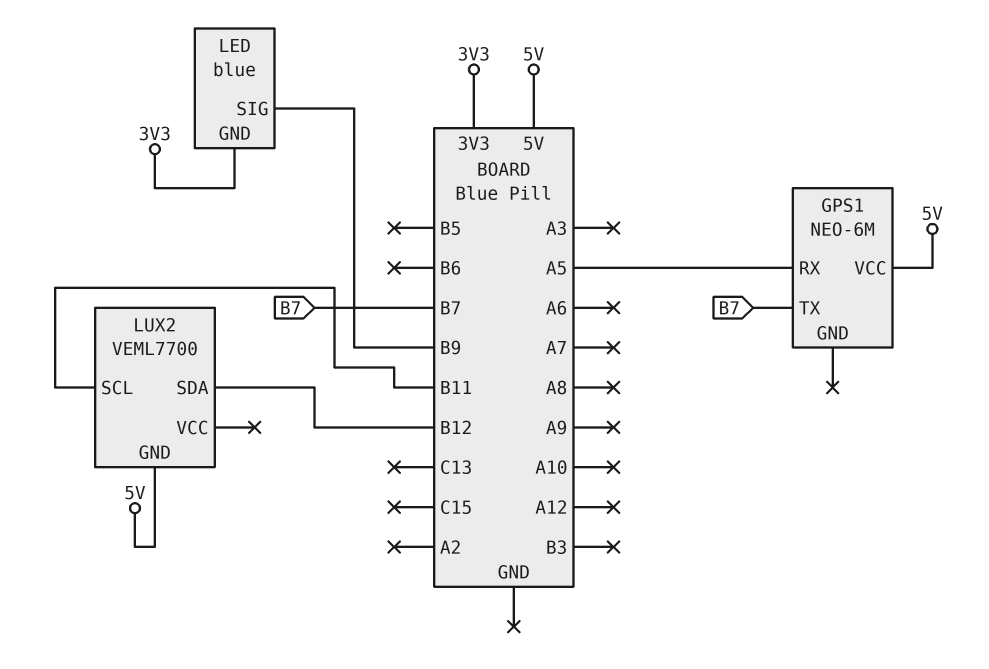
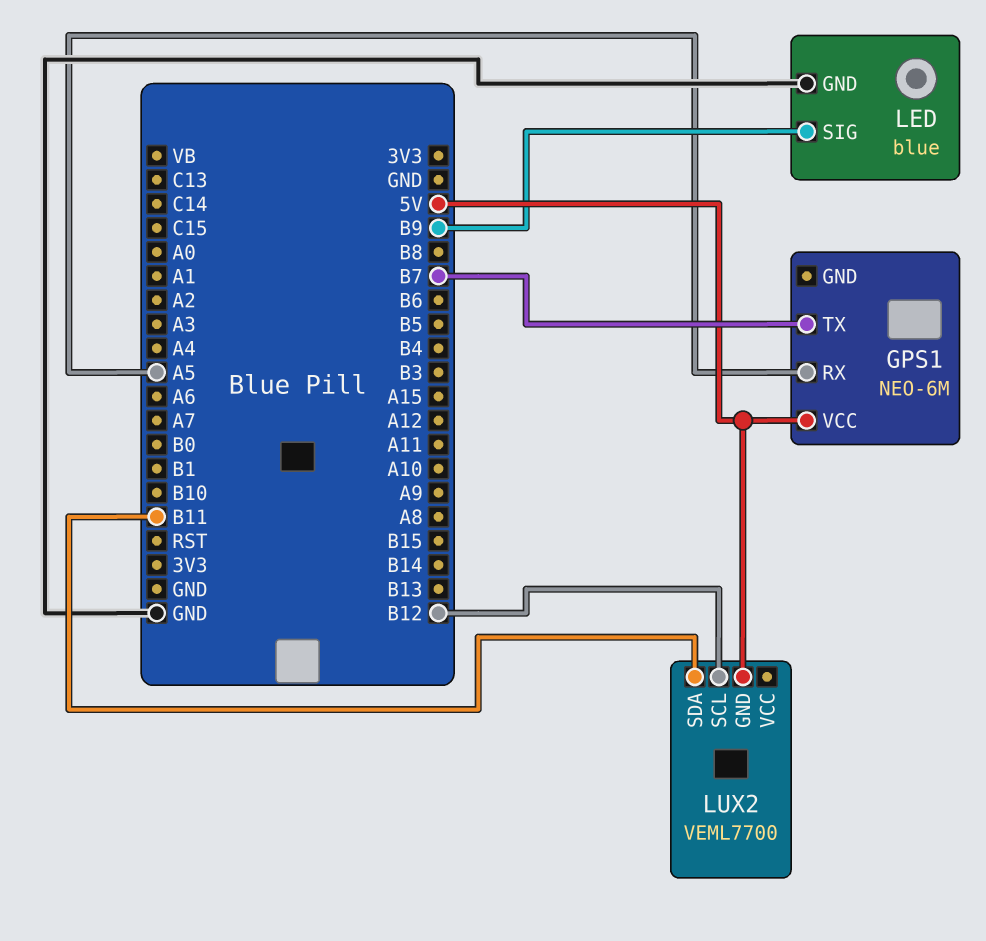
LED pin GND: 3V3 -> GND
LUX2 pin SCL: B11 -> B12
LUX2 pin SDA: B12 -> B11

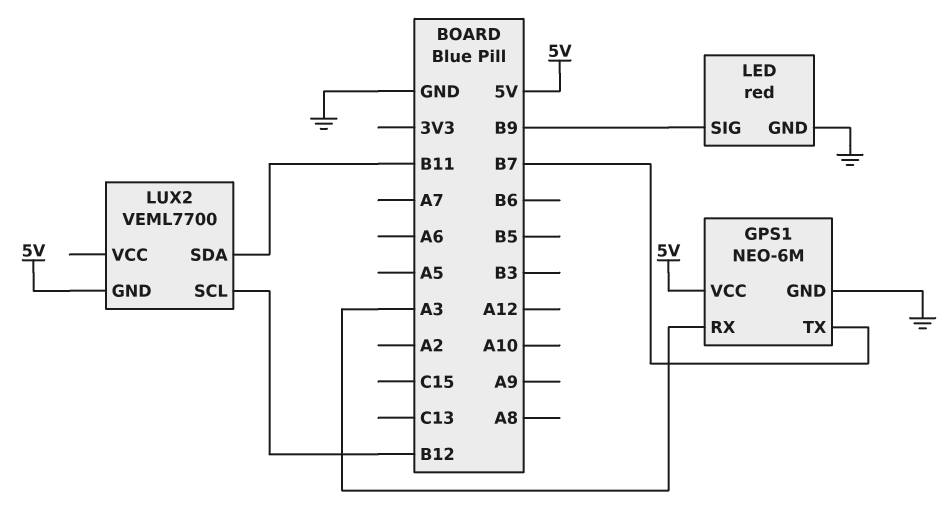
GPS1 pin GND: none -> GND
GPS1 pin RX: A5 -> A3
LED: blue -> red

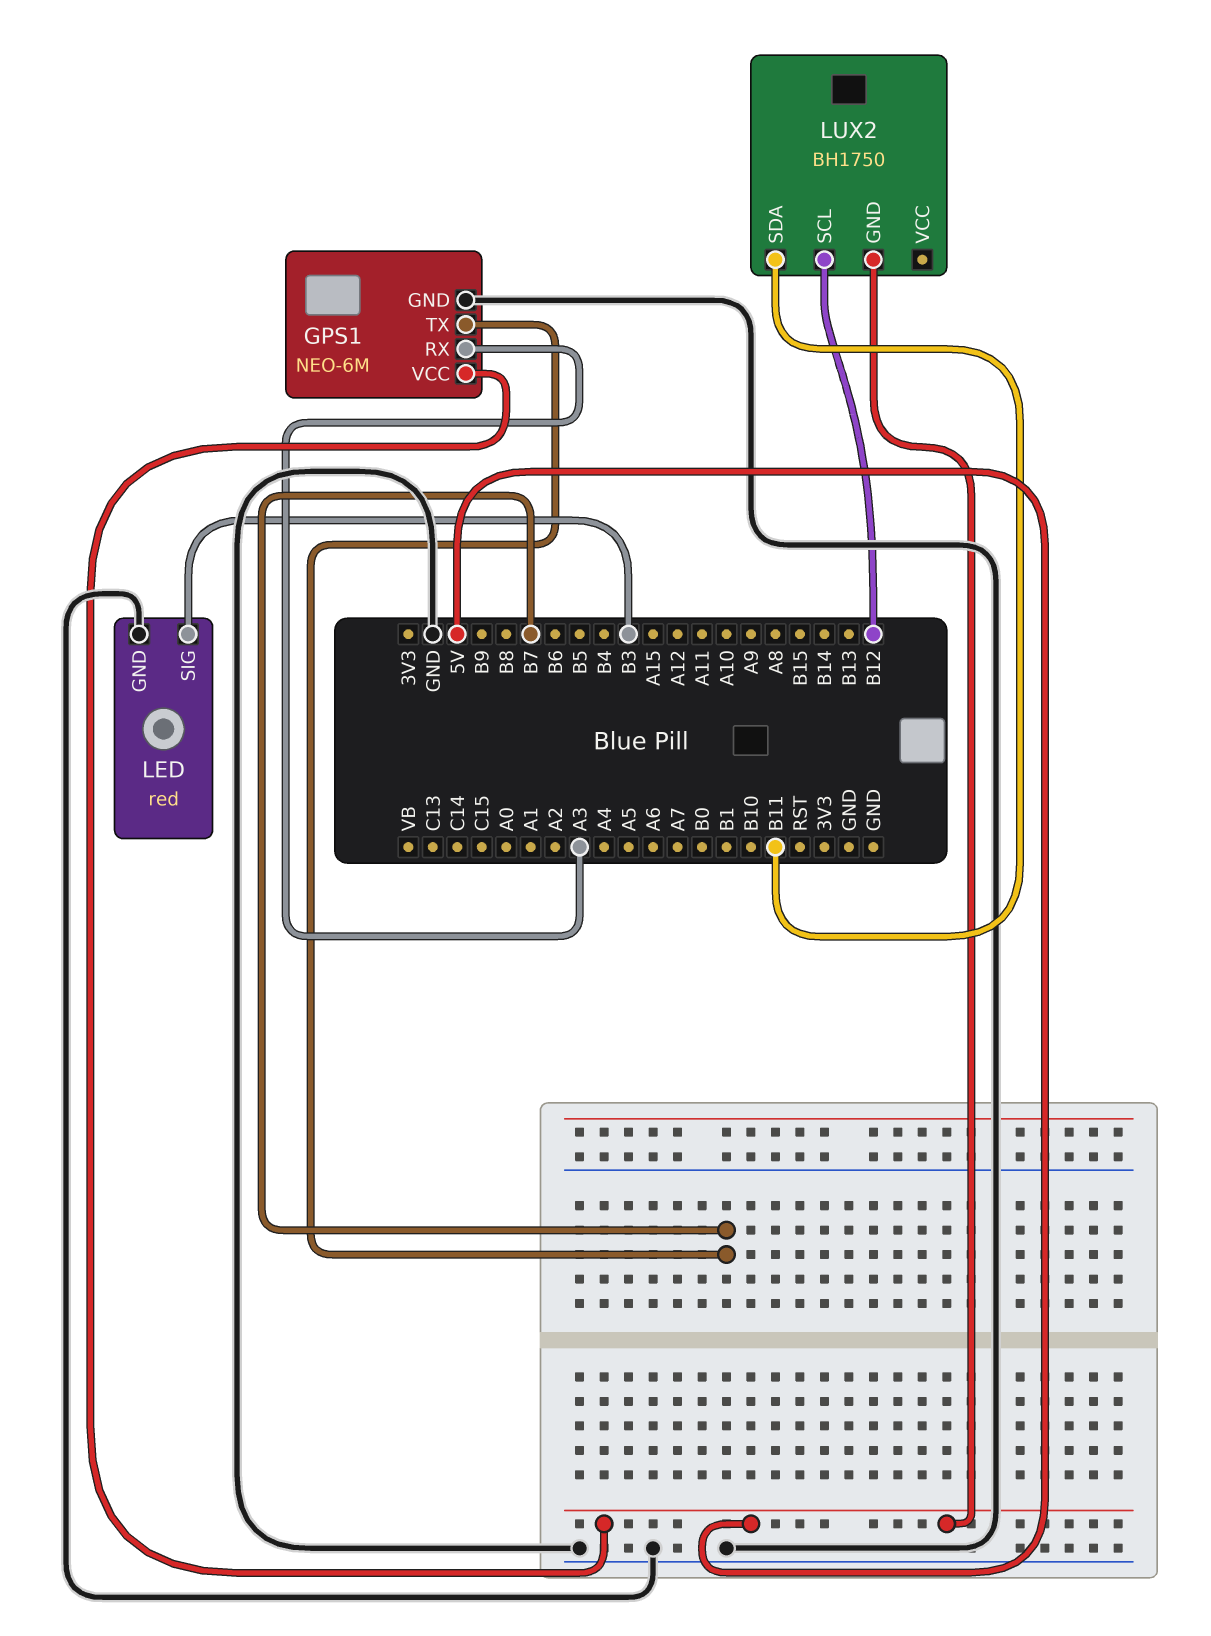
LED pin SIG: B9 -> B3
LUX2: VEML7700 -> BH1750

